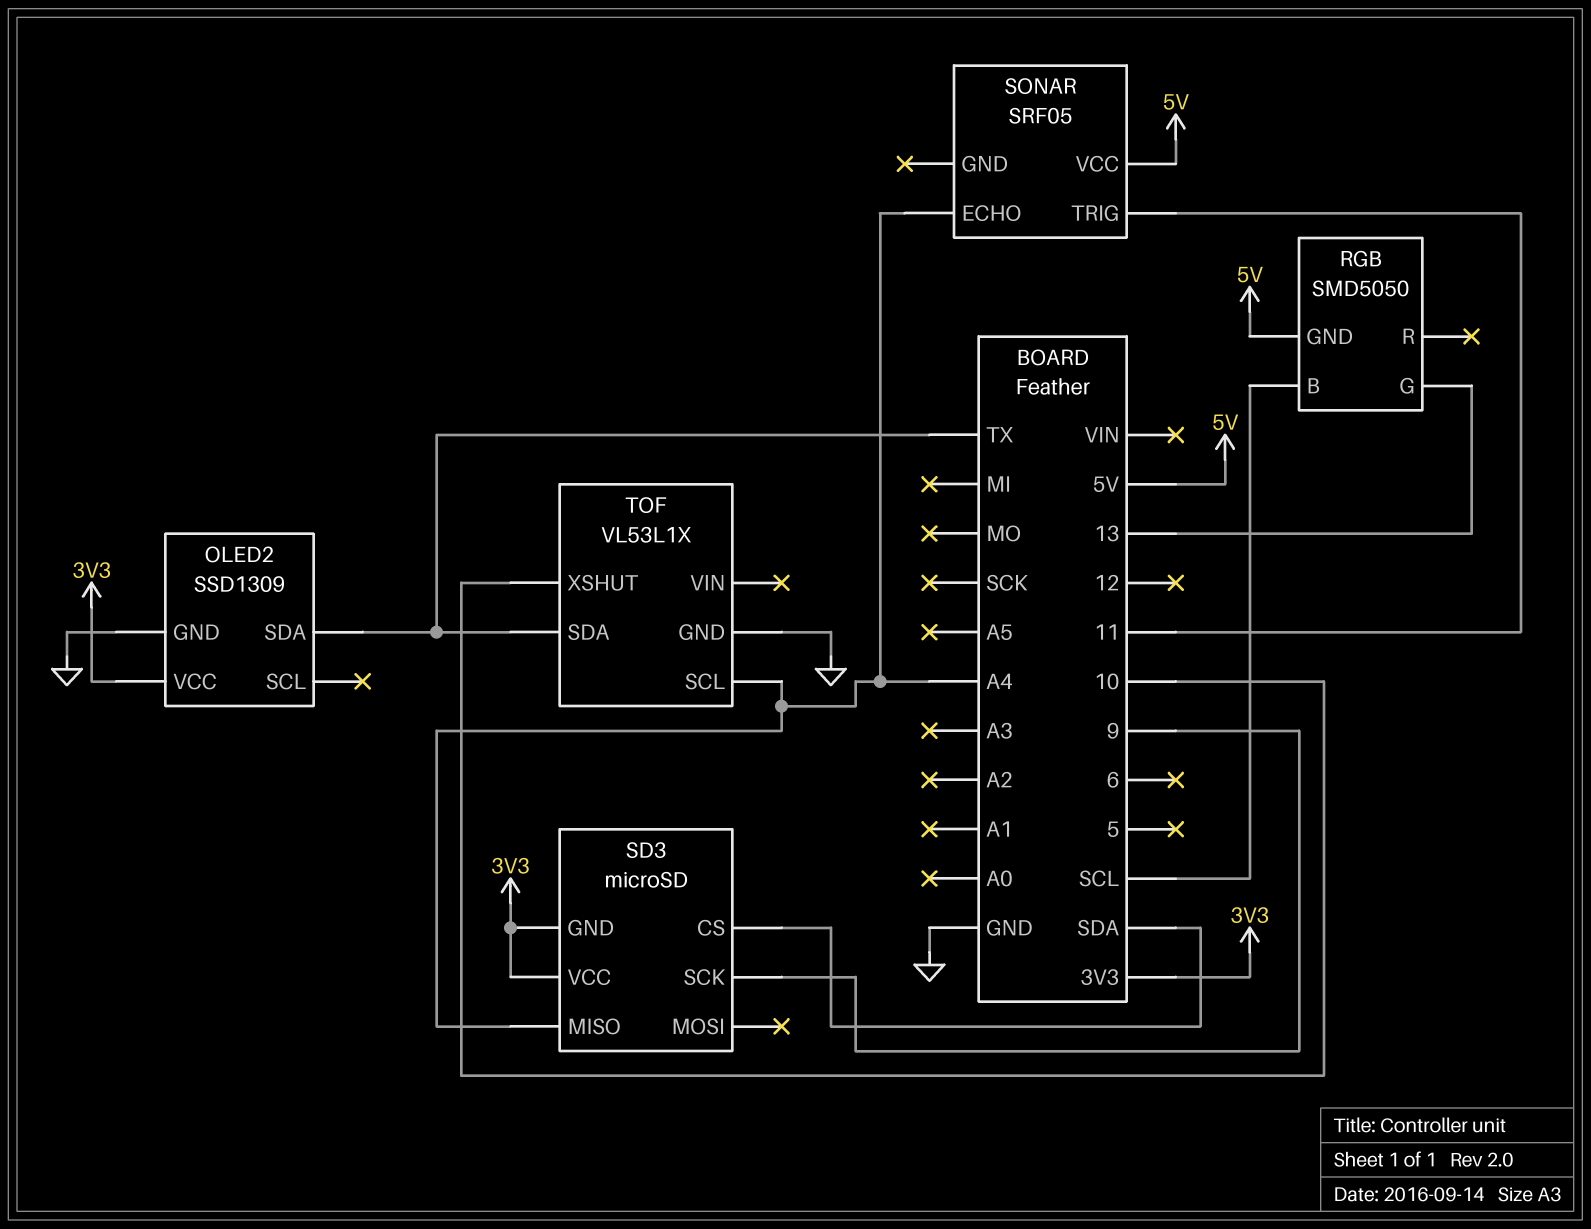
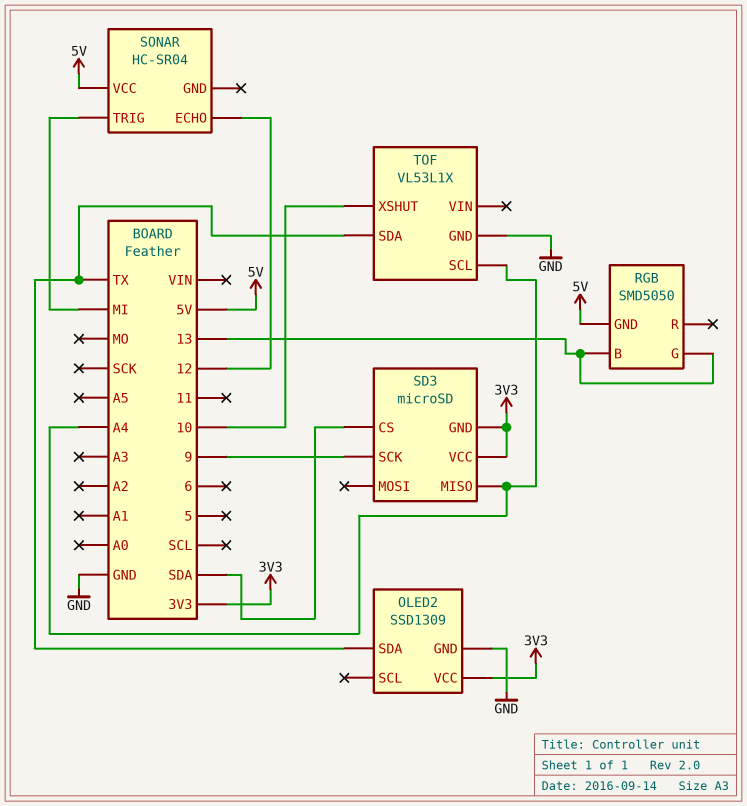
RGB pin B: SCL -> 13
SONAR: SRF05 -> HC-SR04
SONAR pin ECHO: A4 -> 12
SONAR pin TRIG: 11 -> MI

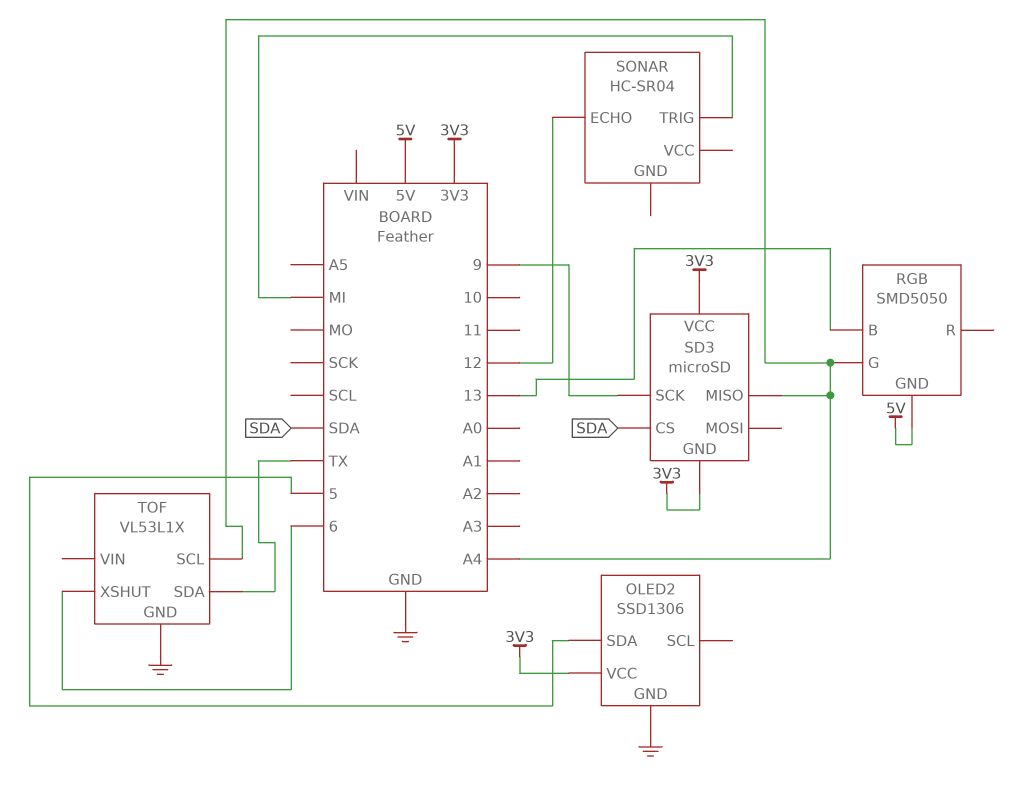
OLED2: SSD1309 -> SSD1306
OLED2 pin SDA: TX -> 5
RGB pin G: 13 -> A4
SONAR pin VCC: 5V -> none
TOF pin XSHUT: 10 -> 6

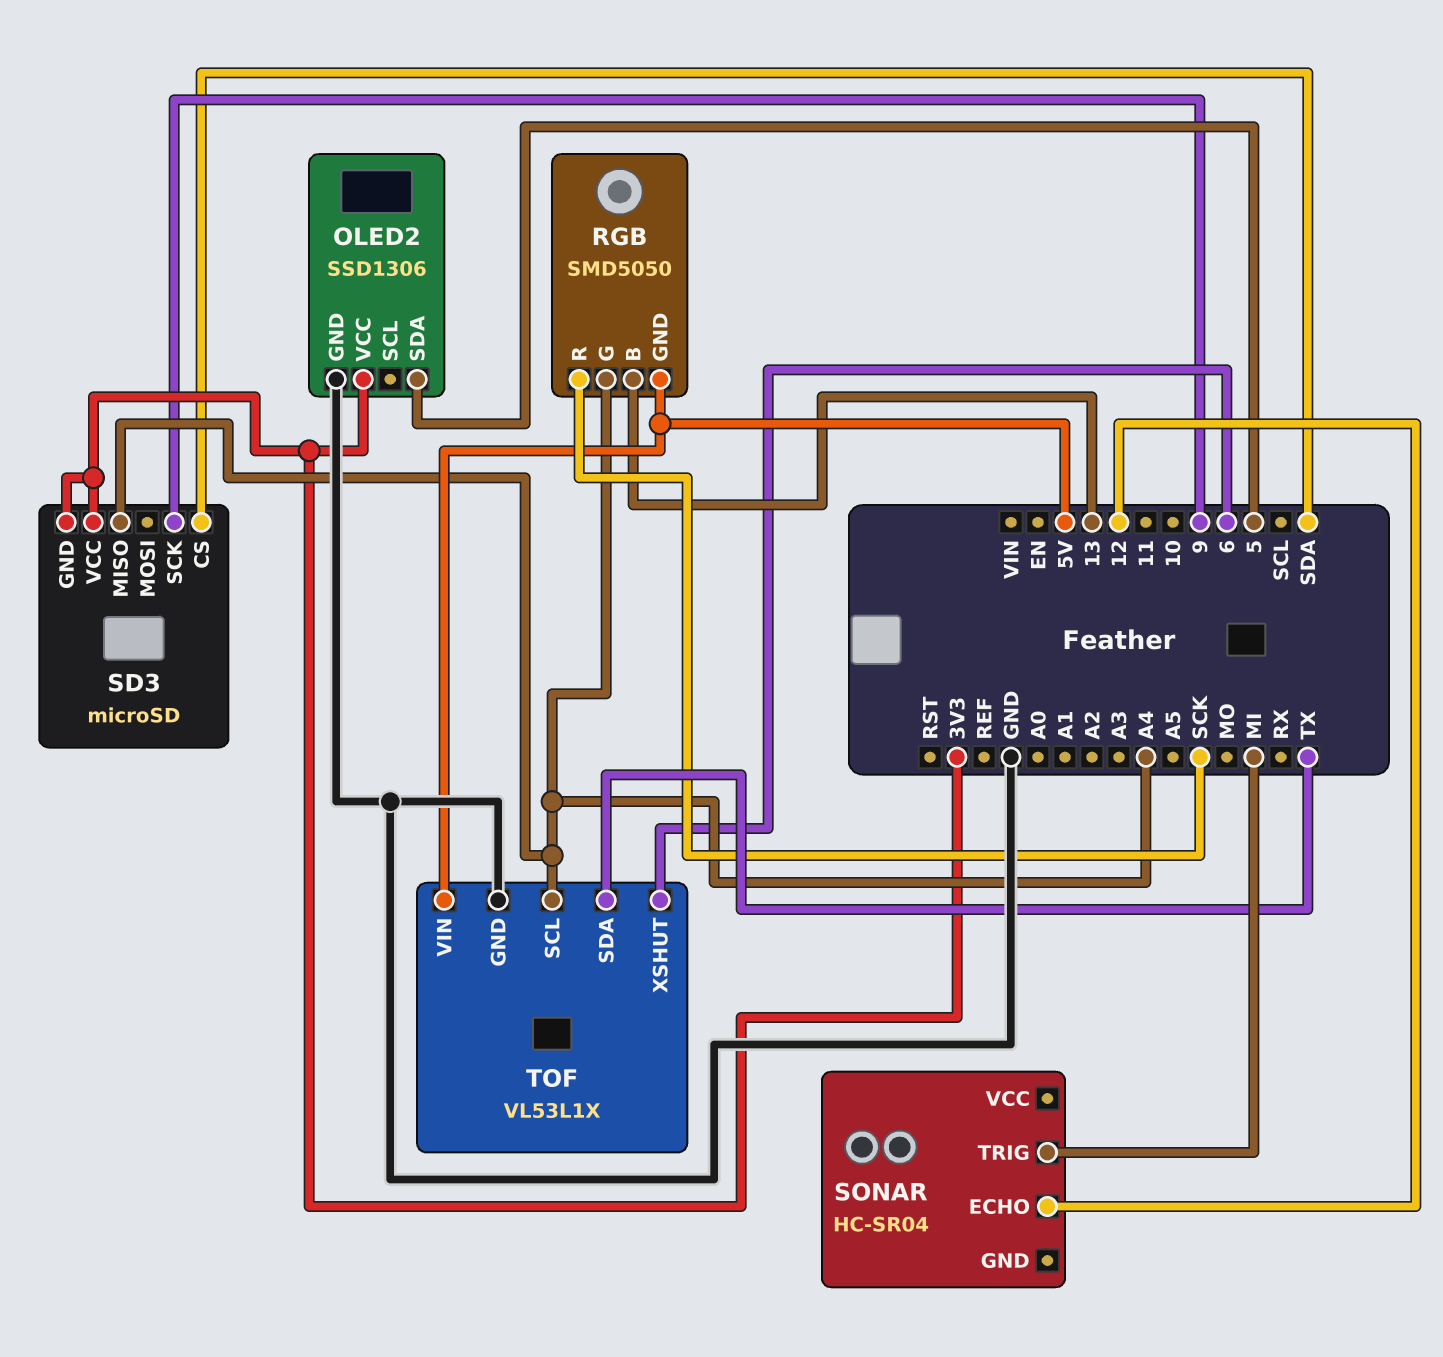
RGB pin R: none -> SCK
TOF pin VIN: none -> 5V

